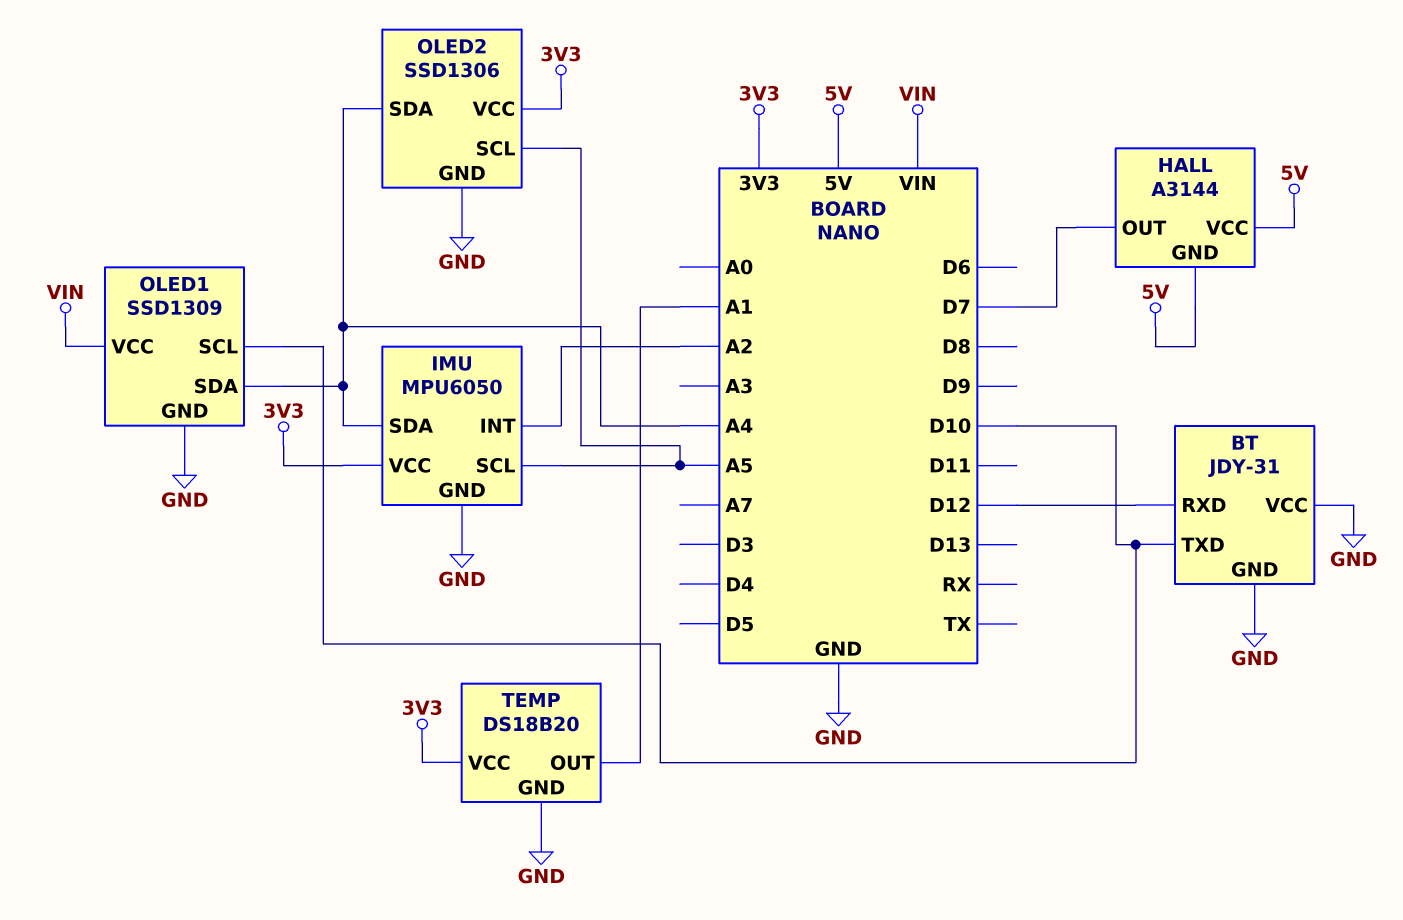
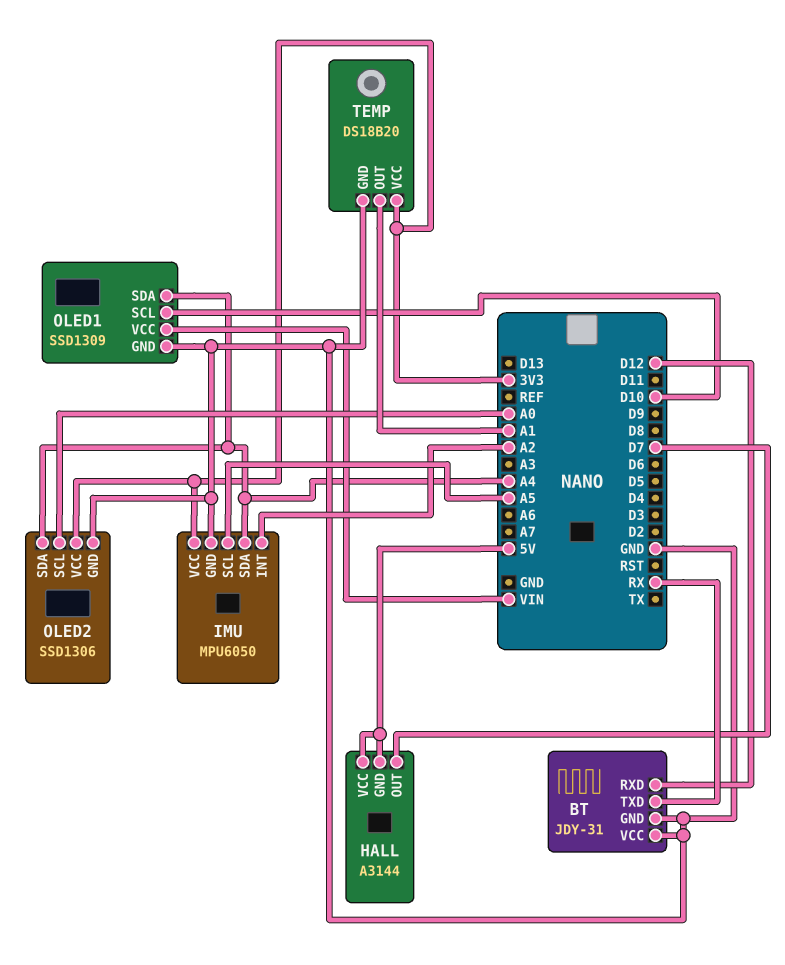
BT pin TXD: D10 -> RX
OLED2 pin SCL: A5 -> A0

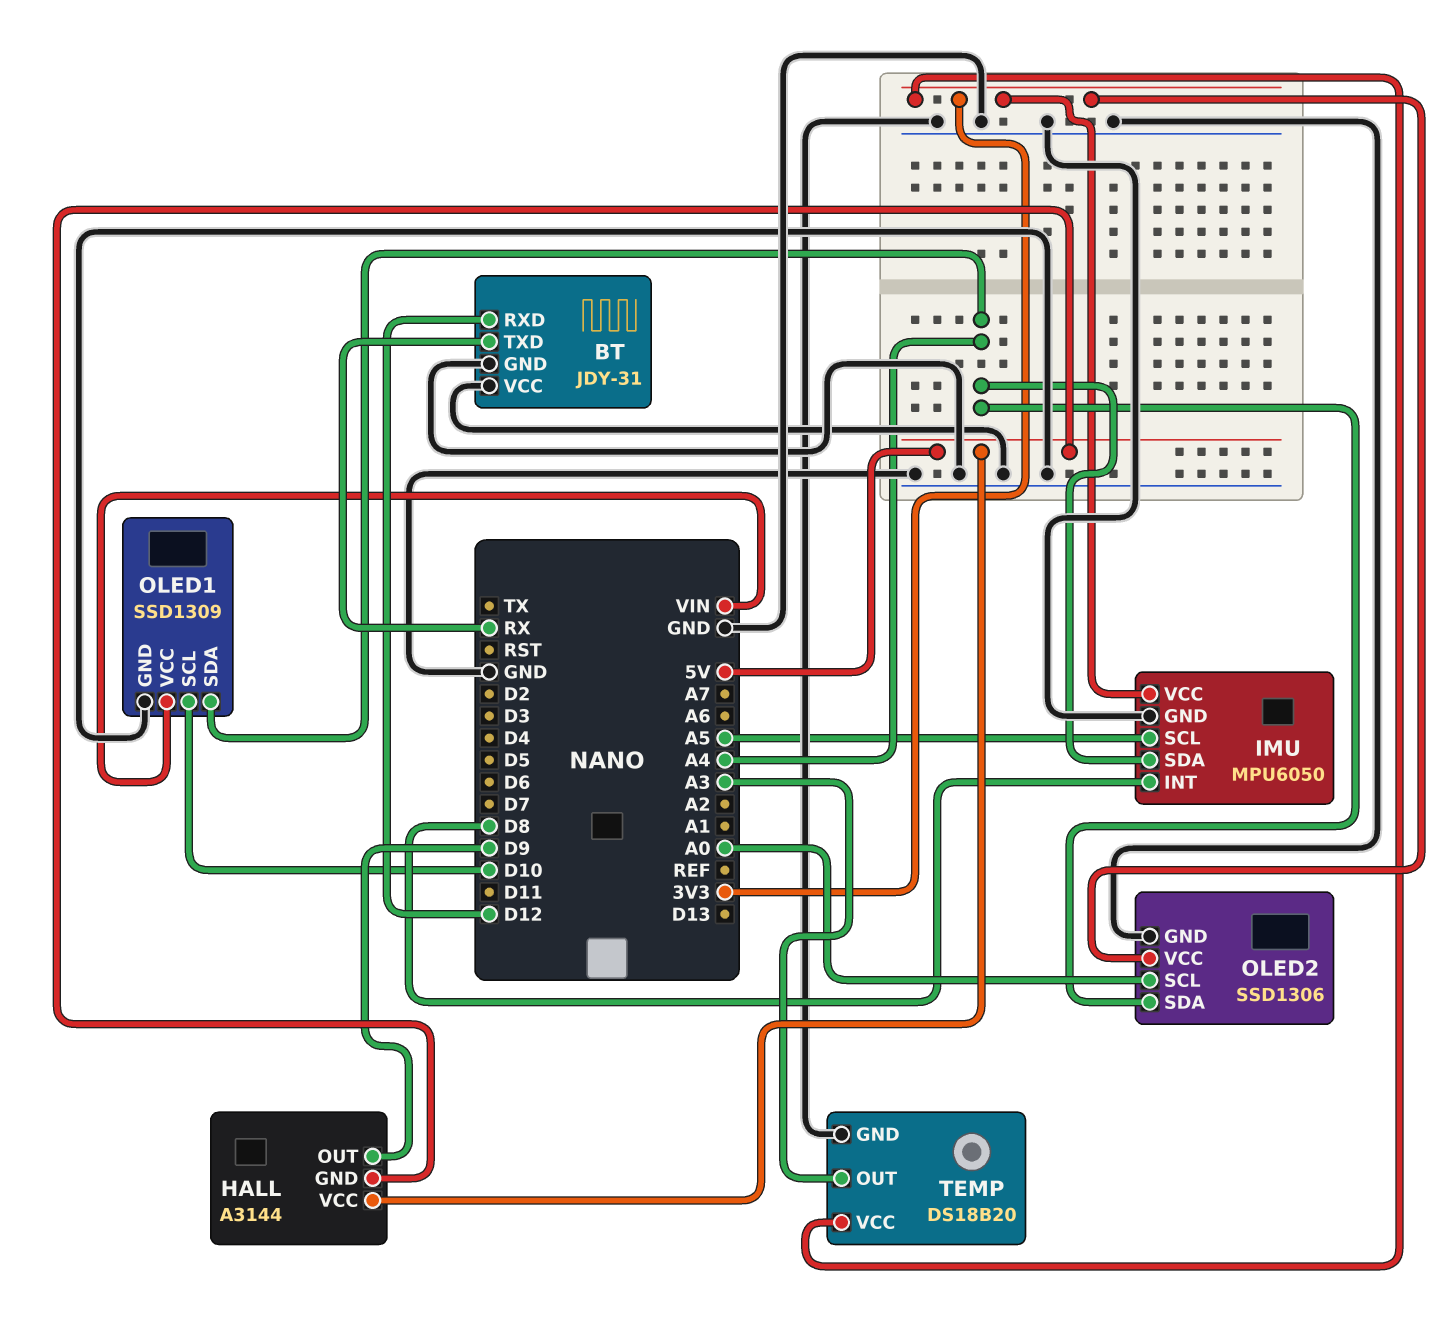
HALL pin OUT: D7 -> D9
IMU pin INT: A2 -> D8
TEMP pin OUT: A1 -> A3

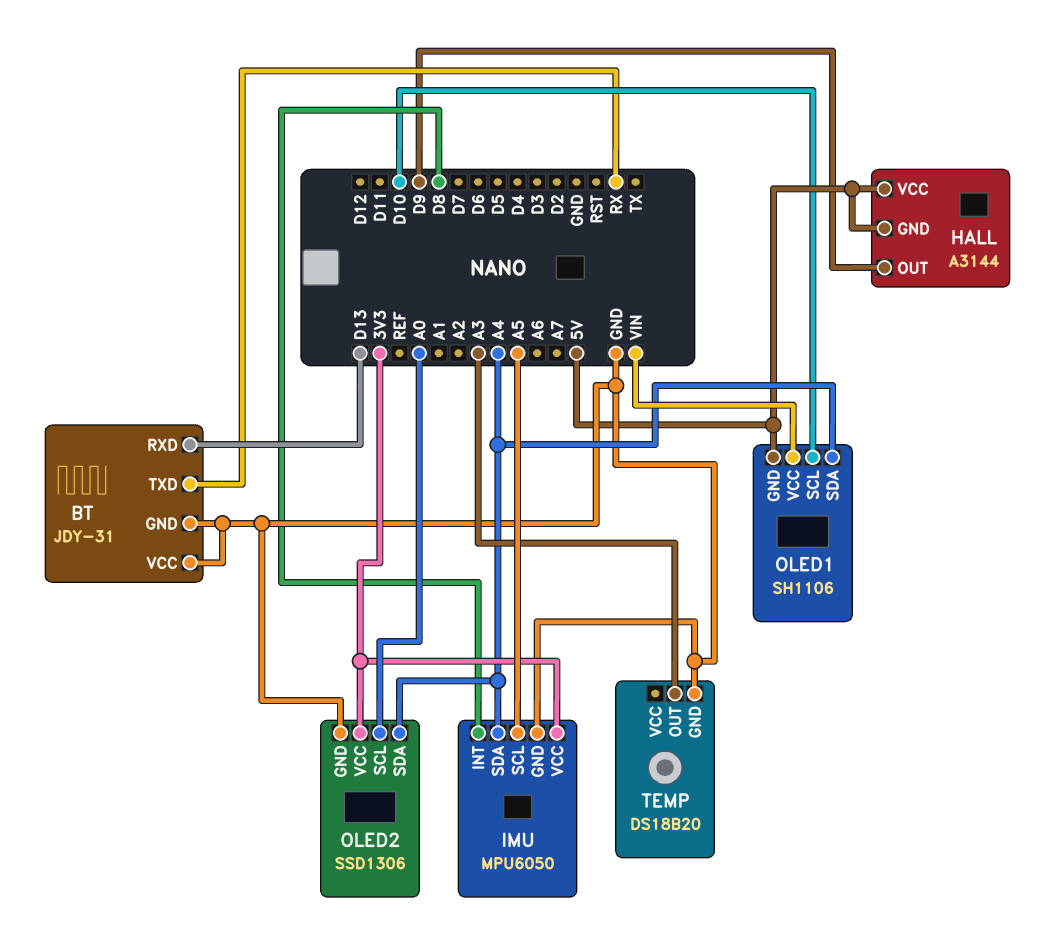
BT pin RXD: D12 -> D13
OLED1: SSD1309 -> SH1106
OLED1 pin GND: GND -> 5V
TEMP pin VCC: 3V3 -> none

